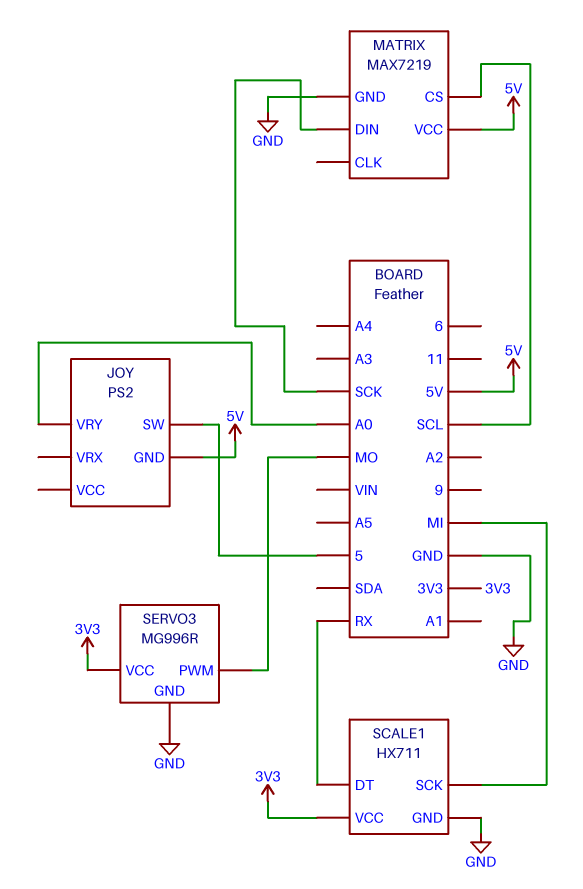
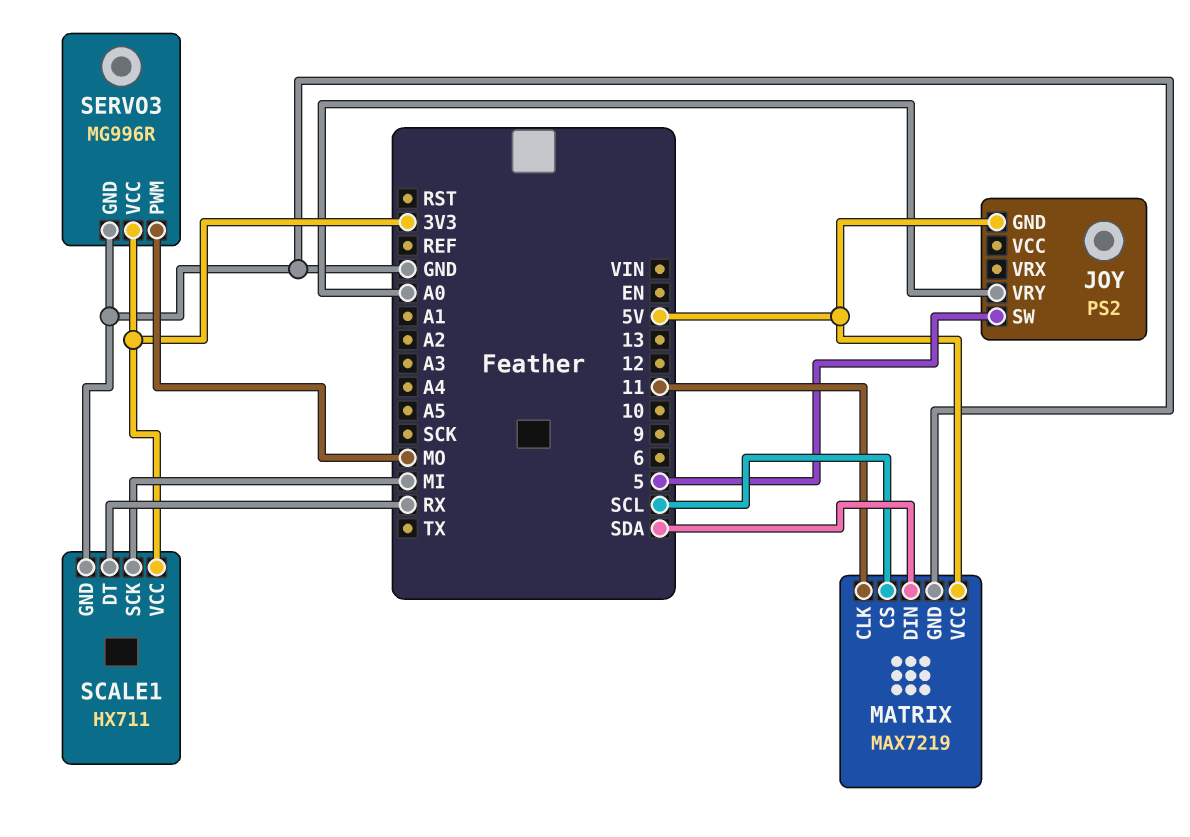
MATRIX pin CLK: none -> 11
MATRIX pin DIN: SCK -> SDA

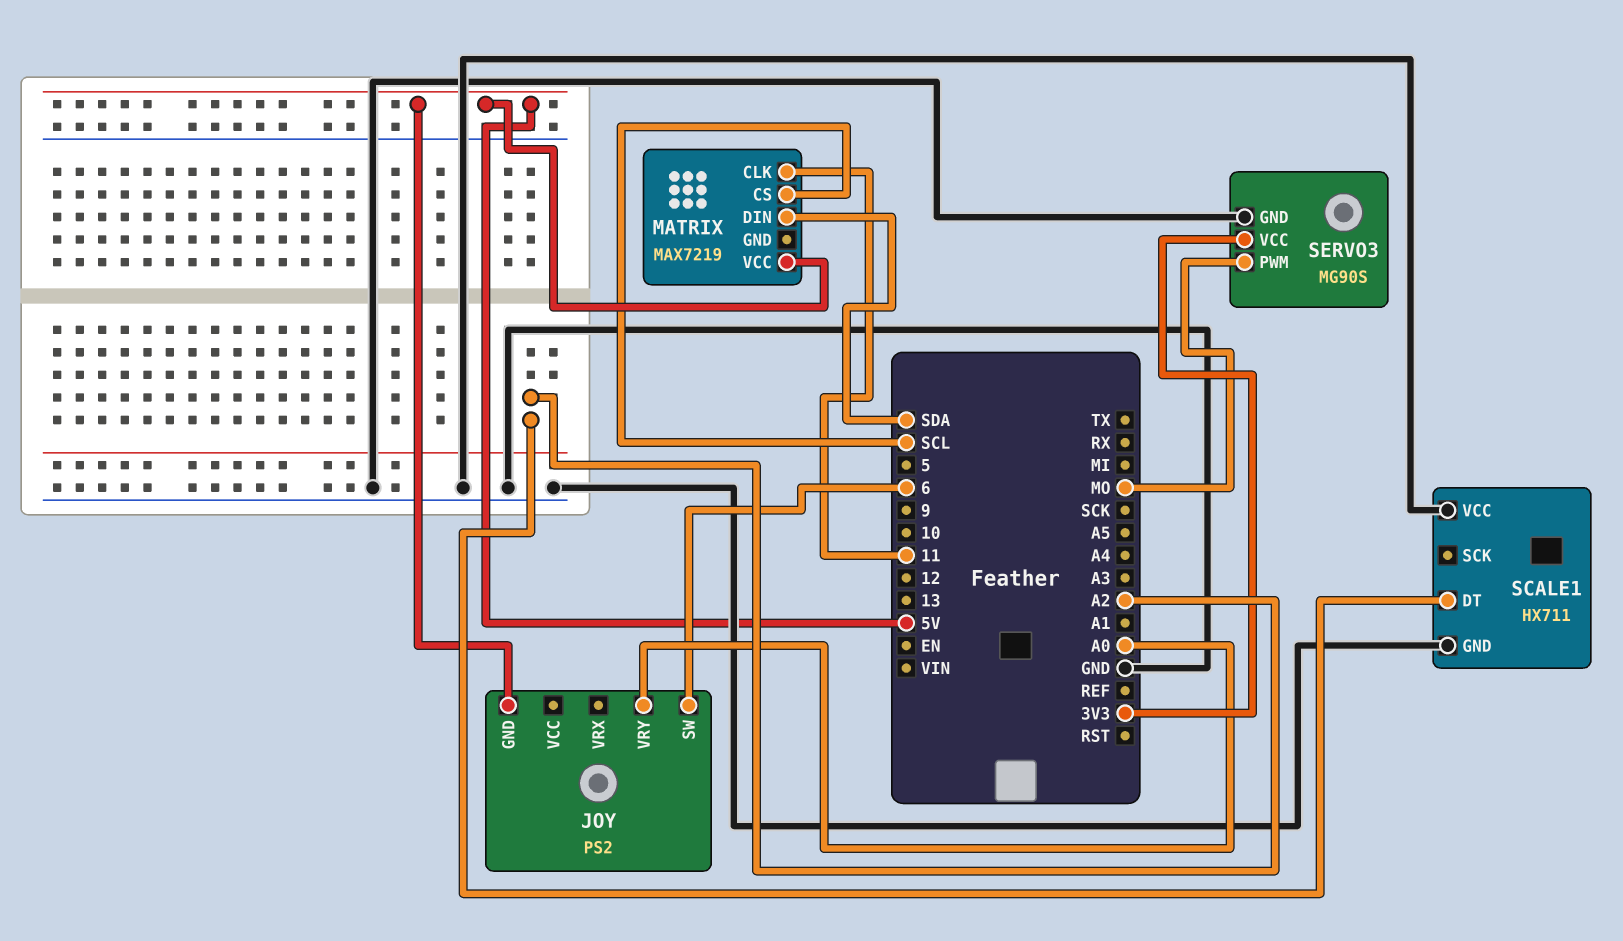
JOY pin SW: 5 -> 6
MATRIX pin GND: GND -> none
SCALE1 pin DT: RX -> A2
SCALE1 pin SCK: MI -> none
SCALE1 pin VCC: 3V3 -> GND
SERVO3: MG996R -> MG90S

